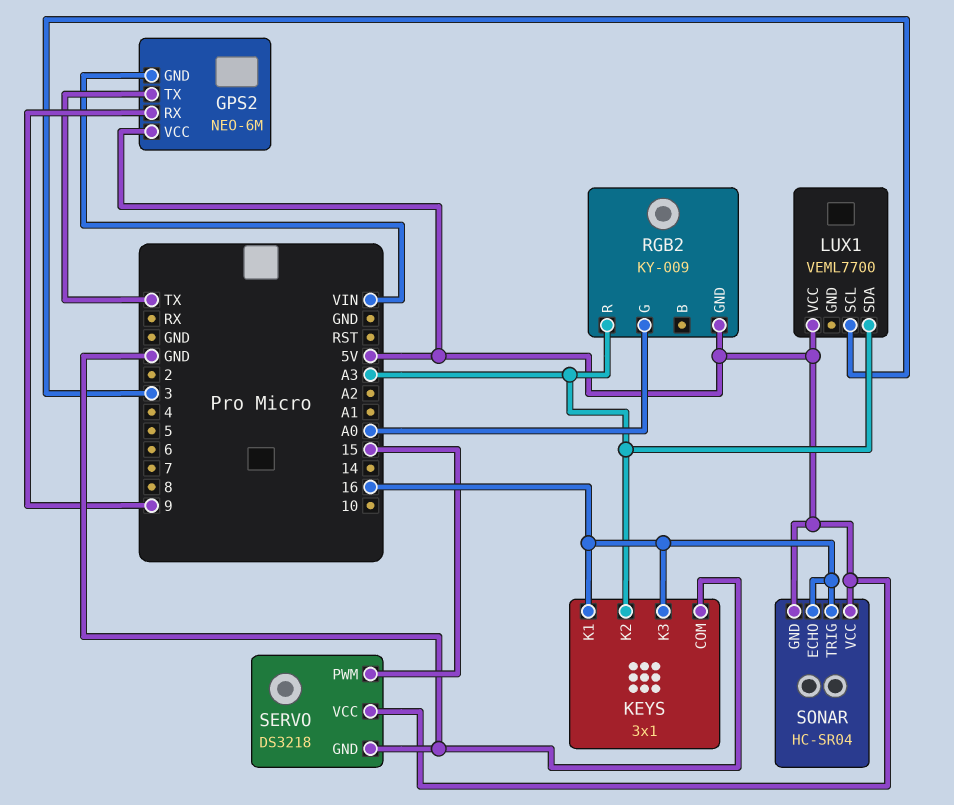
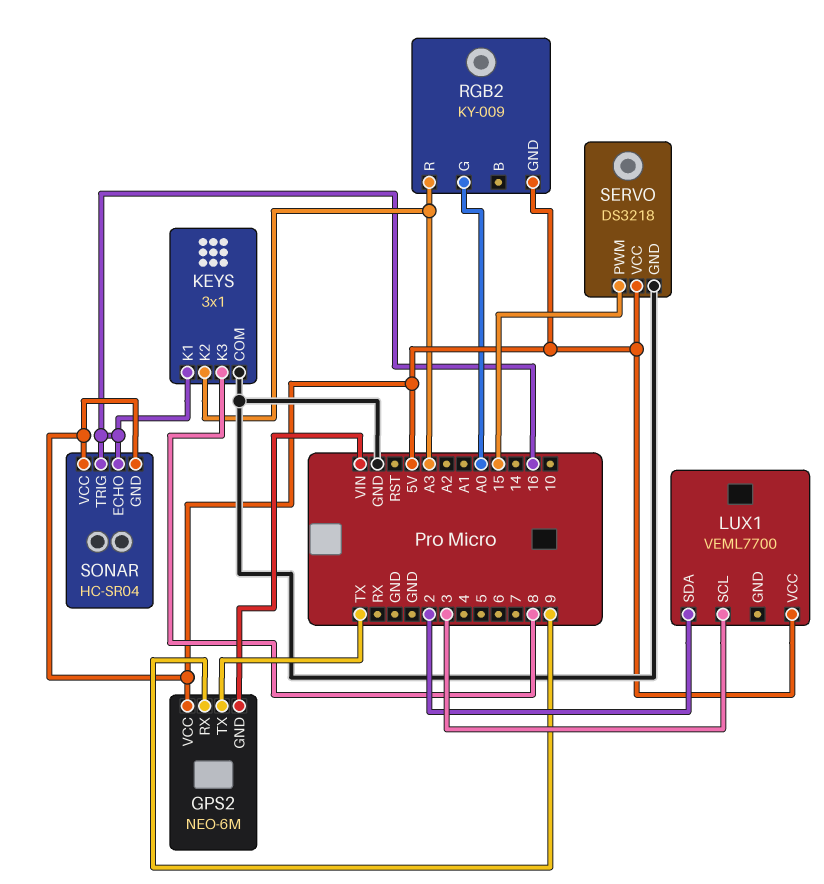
KEYS pin K3: 16 -> 8
LUX1 pin SDA: A3 -> 2

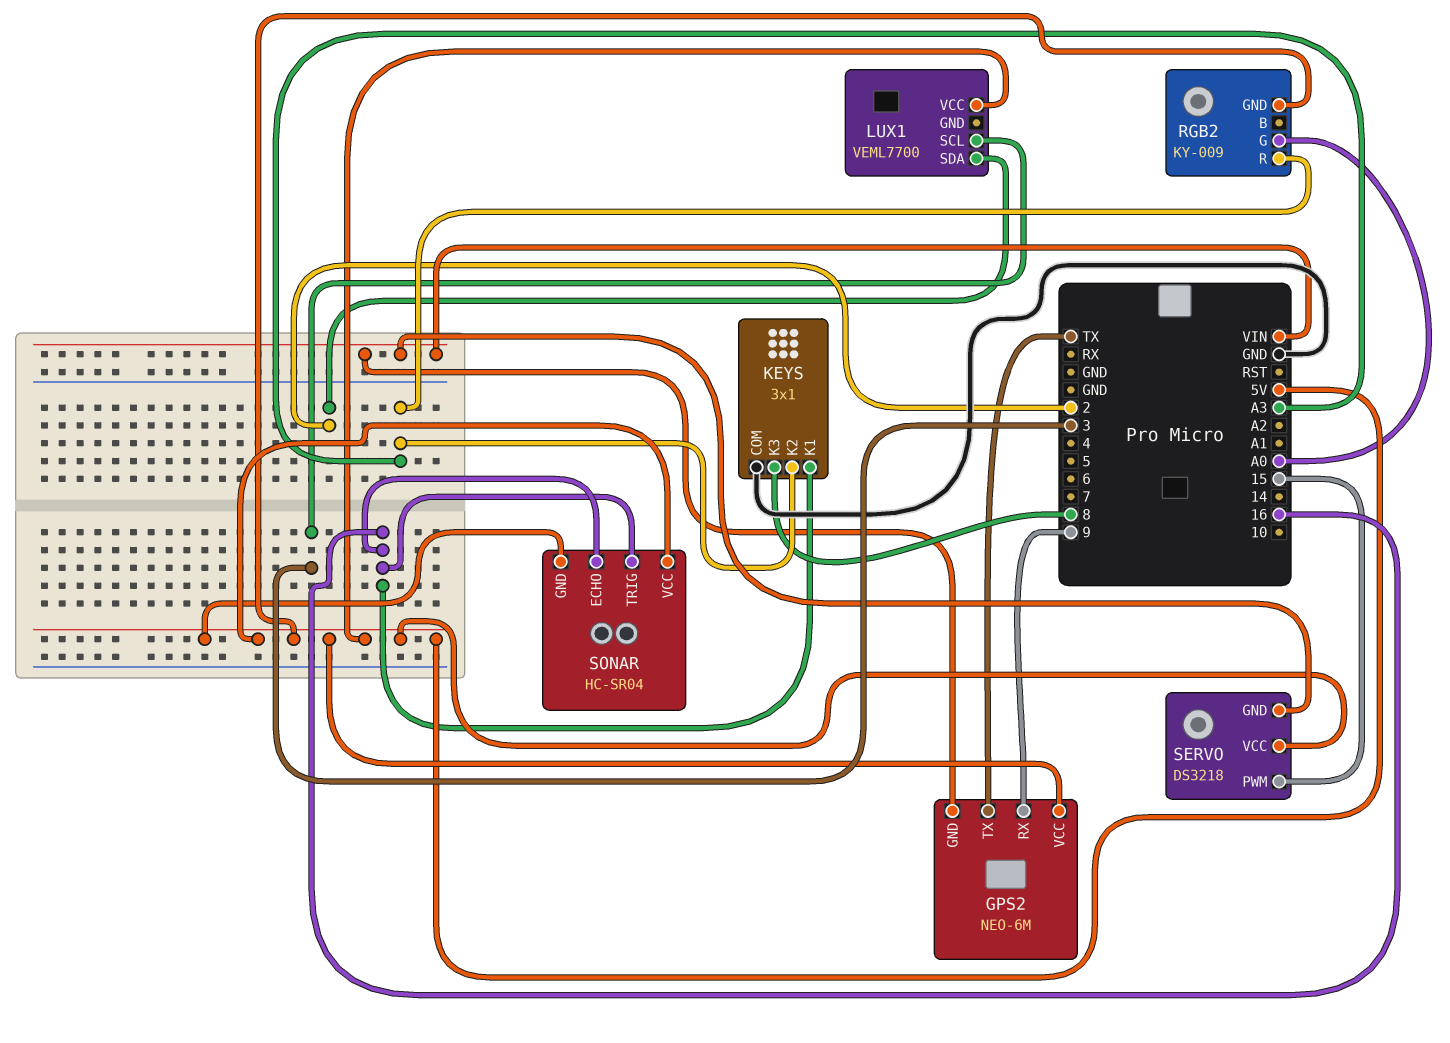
SERVO pin GND: GND -> VIN

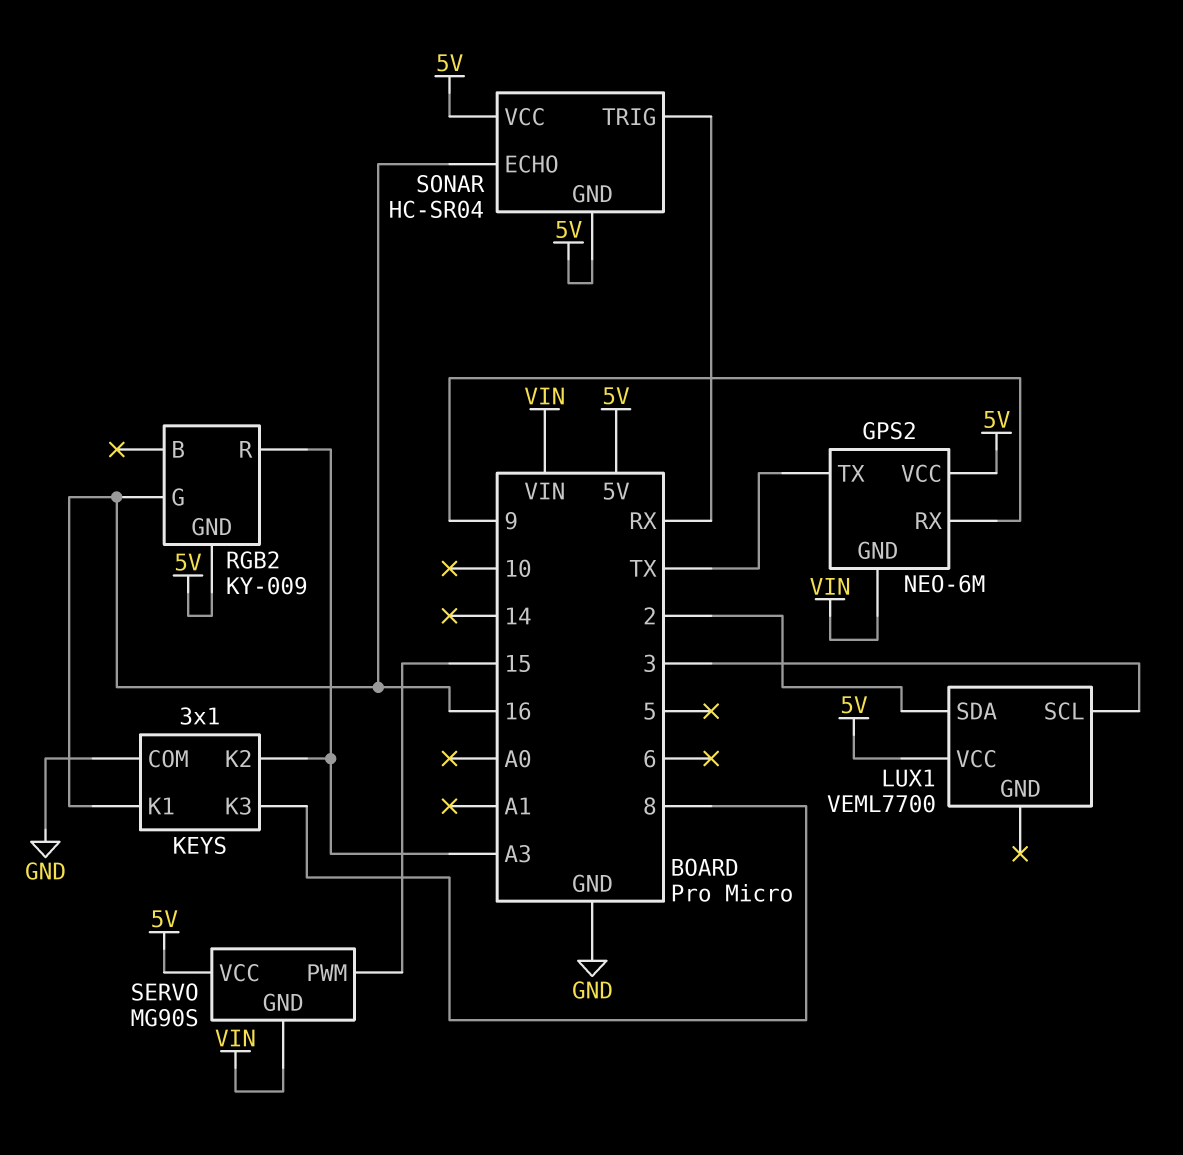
RGB2 pin G: A0 -> 16
SERVO: DS3218 -> MG90S
SONAR pin TRIG: 16 -> RX

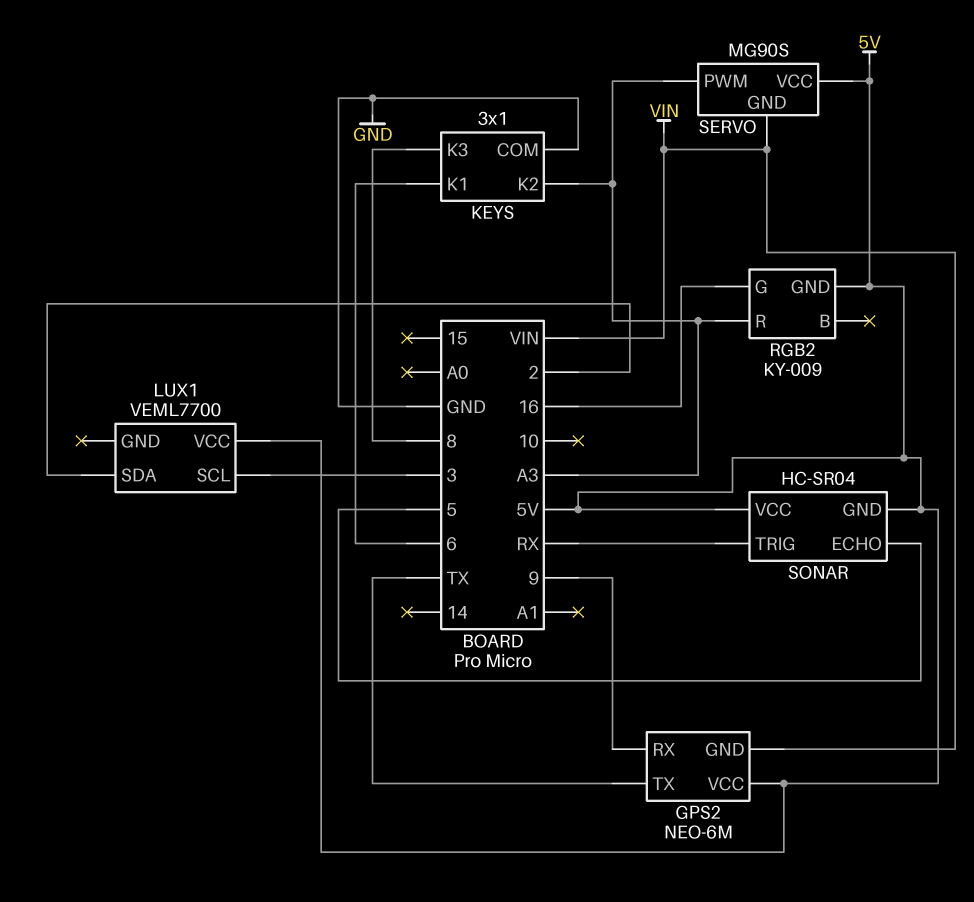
KEYS pin K1: 16 -> 6
SERVO pin PWM: 15 -> A3
SONAR pin ECHO: 16 -> 5

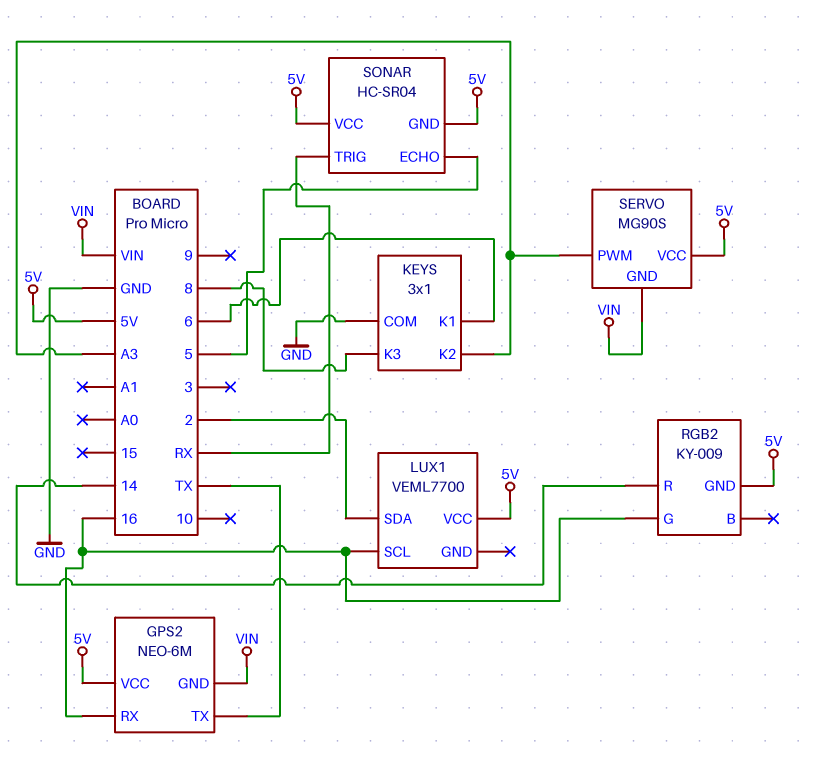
GPS2 pin RX: 9 -> 16
LUX1 pin SCL: 3 -> 16
RGB2 pin R: A3 -> 14

